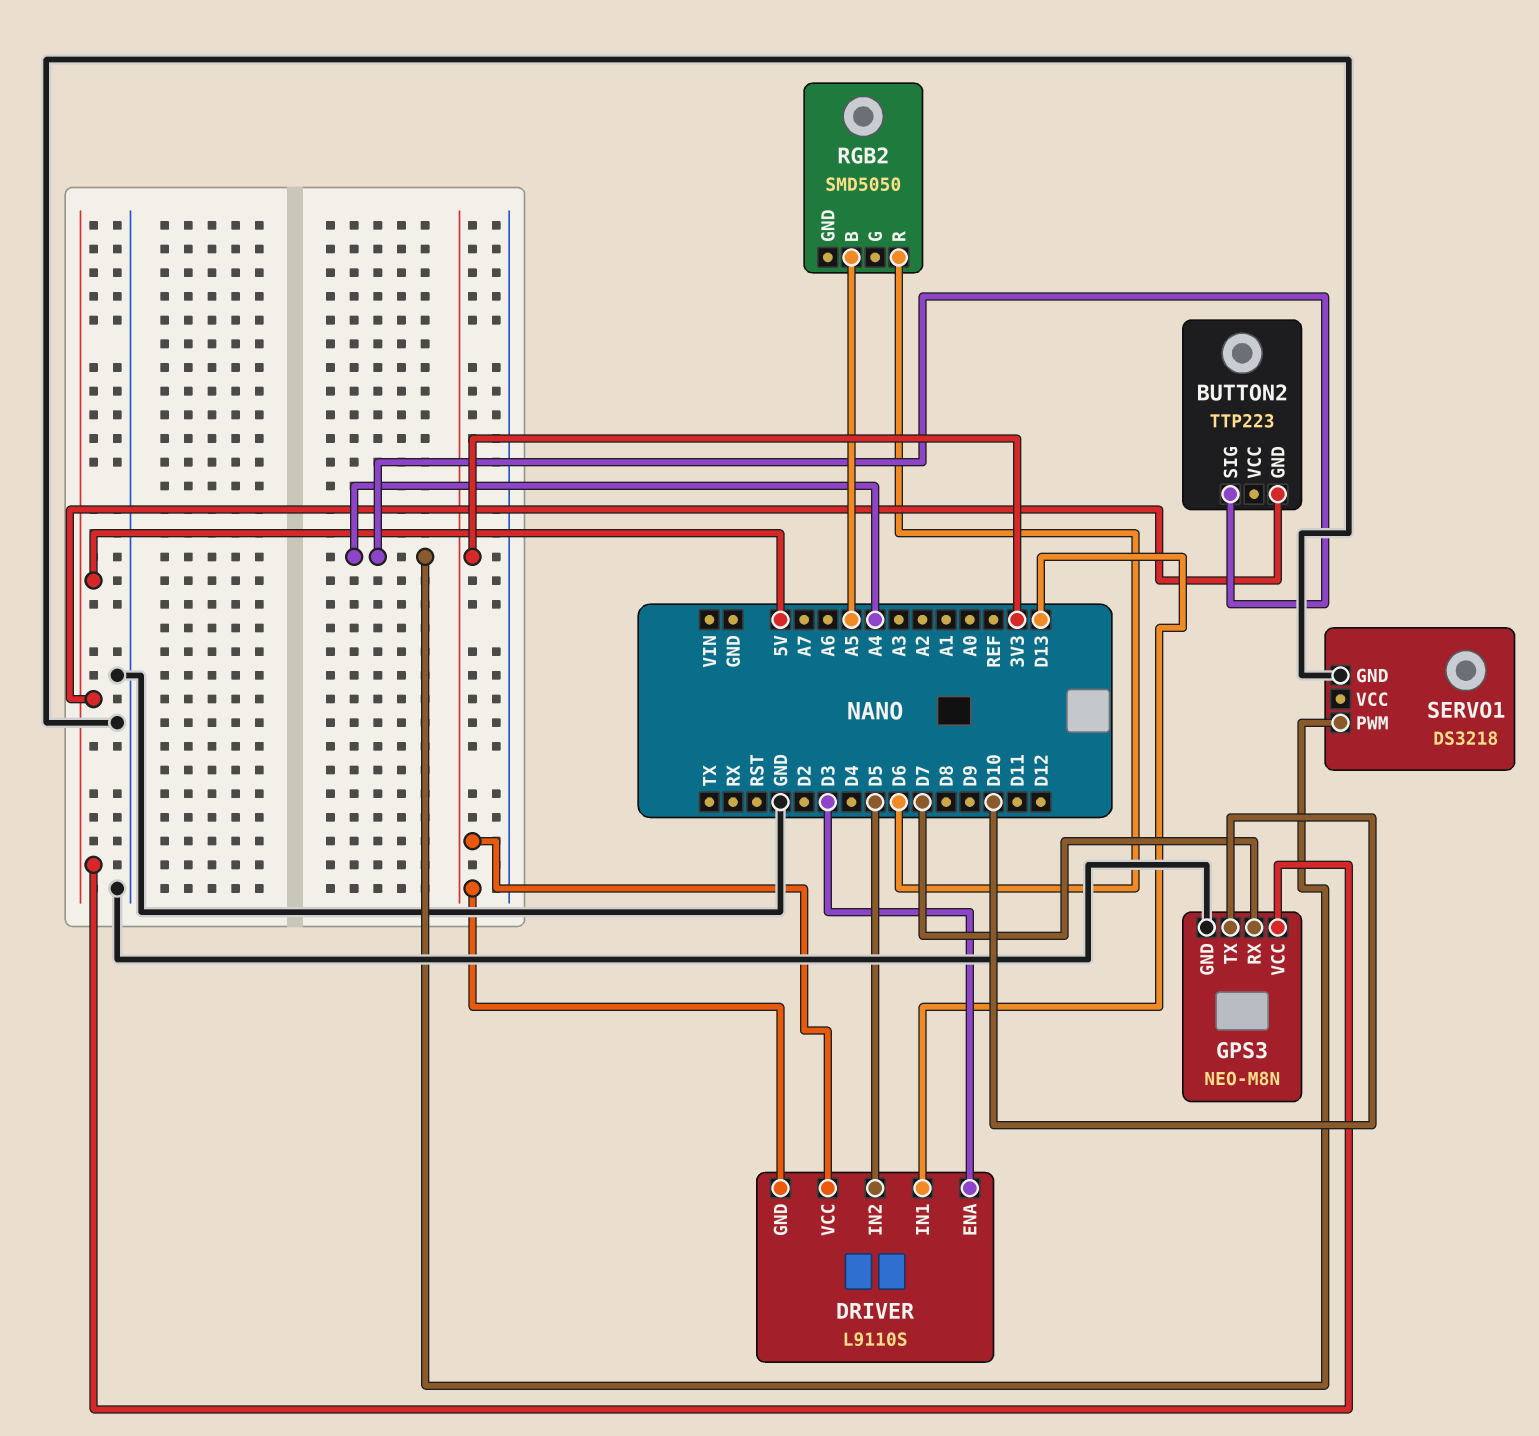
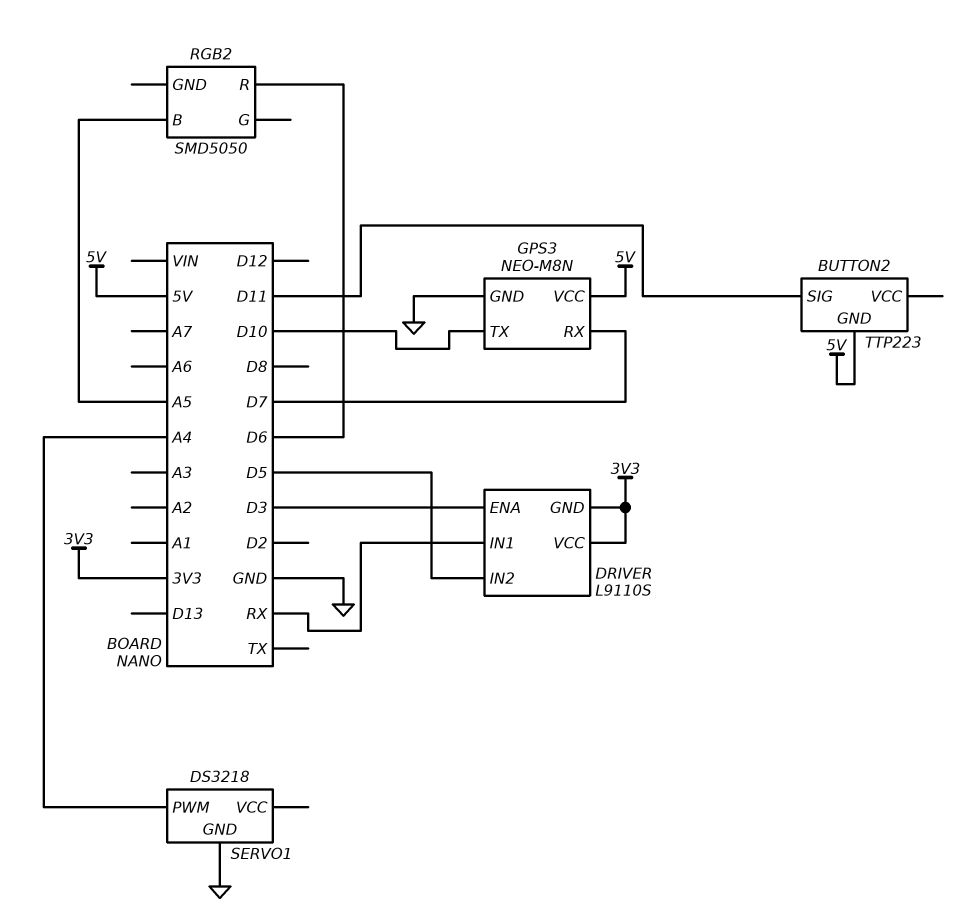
BUTTON2 pin SIG: A4 -> D11
DRIVER pin IN1: D13 -> RX

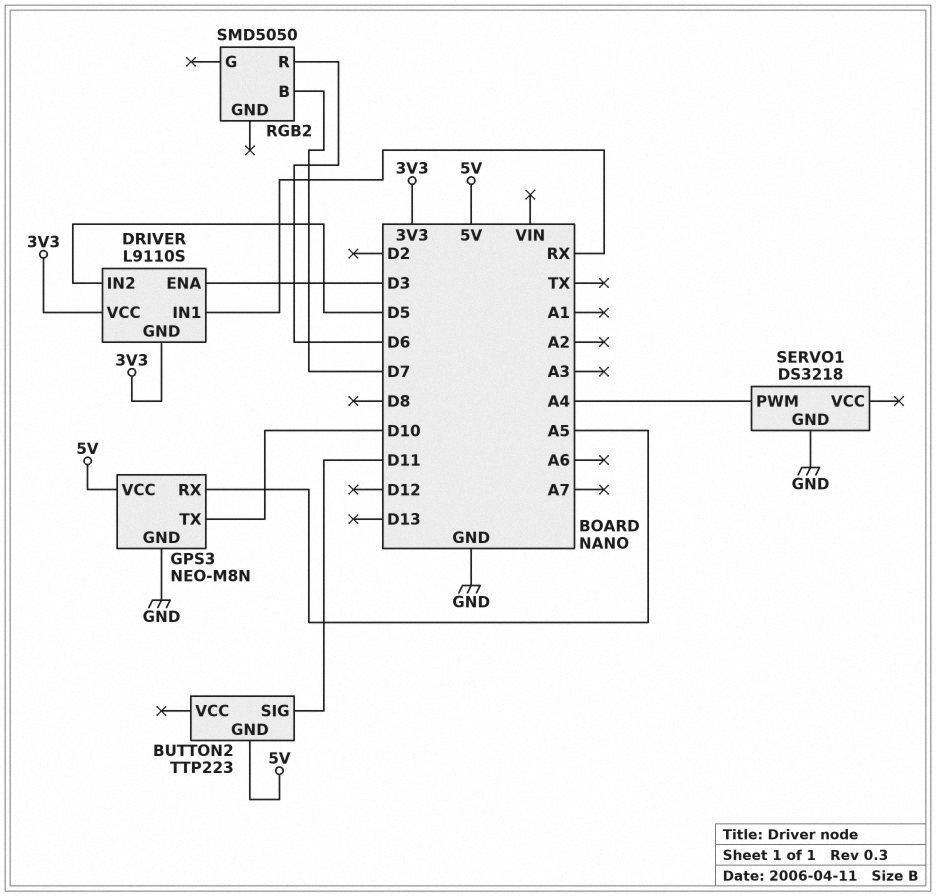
GPS3 pin RX: D7 -> A5
RGB2 pin B: A5 -> D7

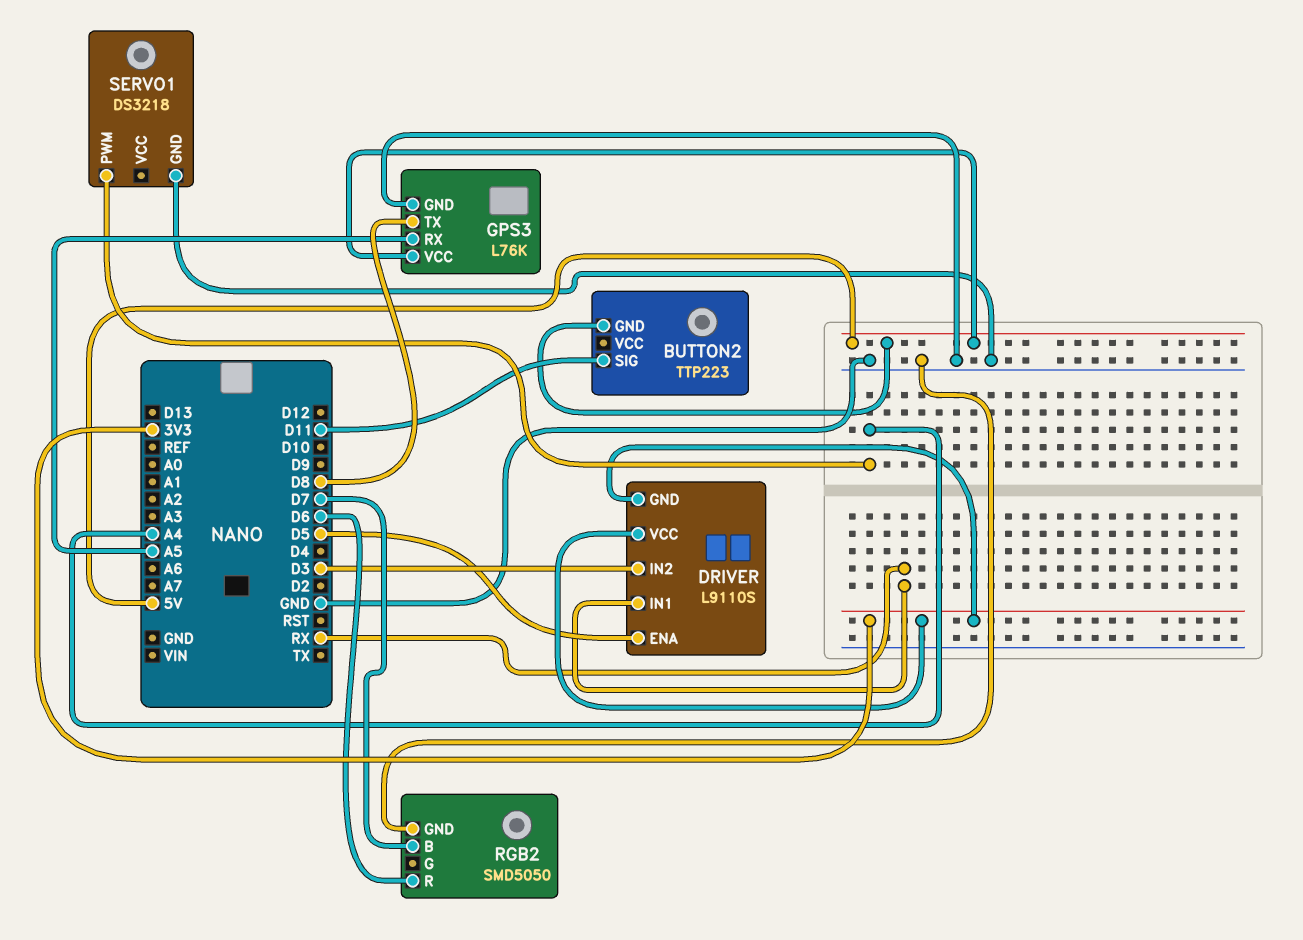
DRIVER pin ENA: D3 -> D5
DRIVER pin IN2: D5 -> D3
GPS3: NEO-M8N -> L76K
GPS3 pin TX: D10 -> D8
RGB2 pin GND: none -> GND

